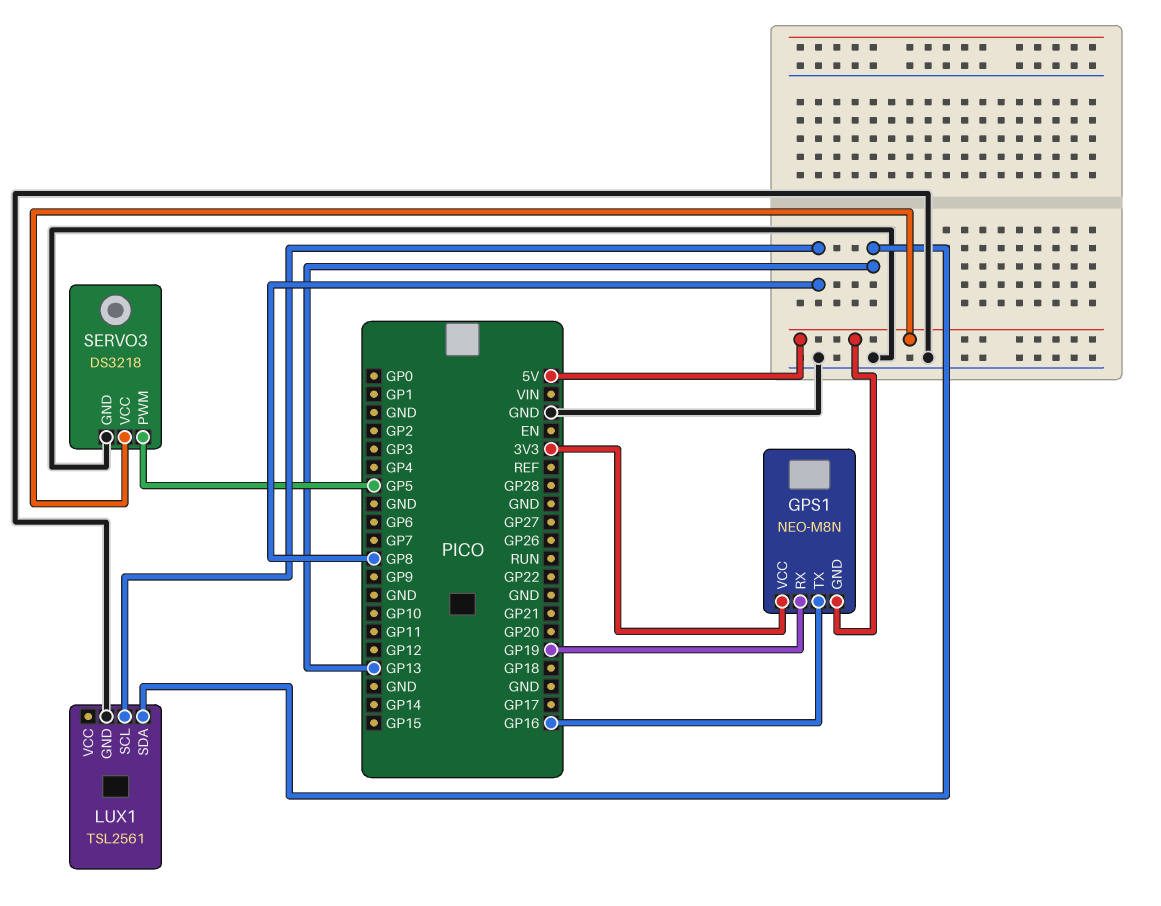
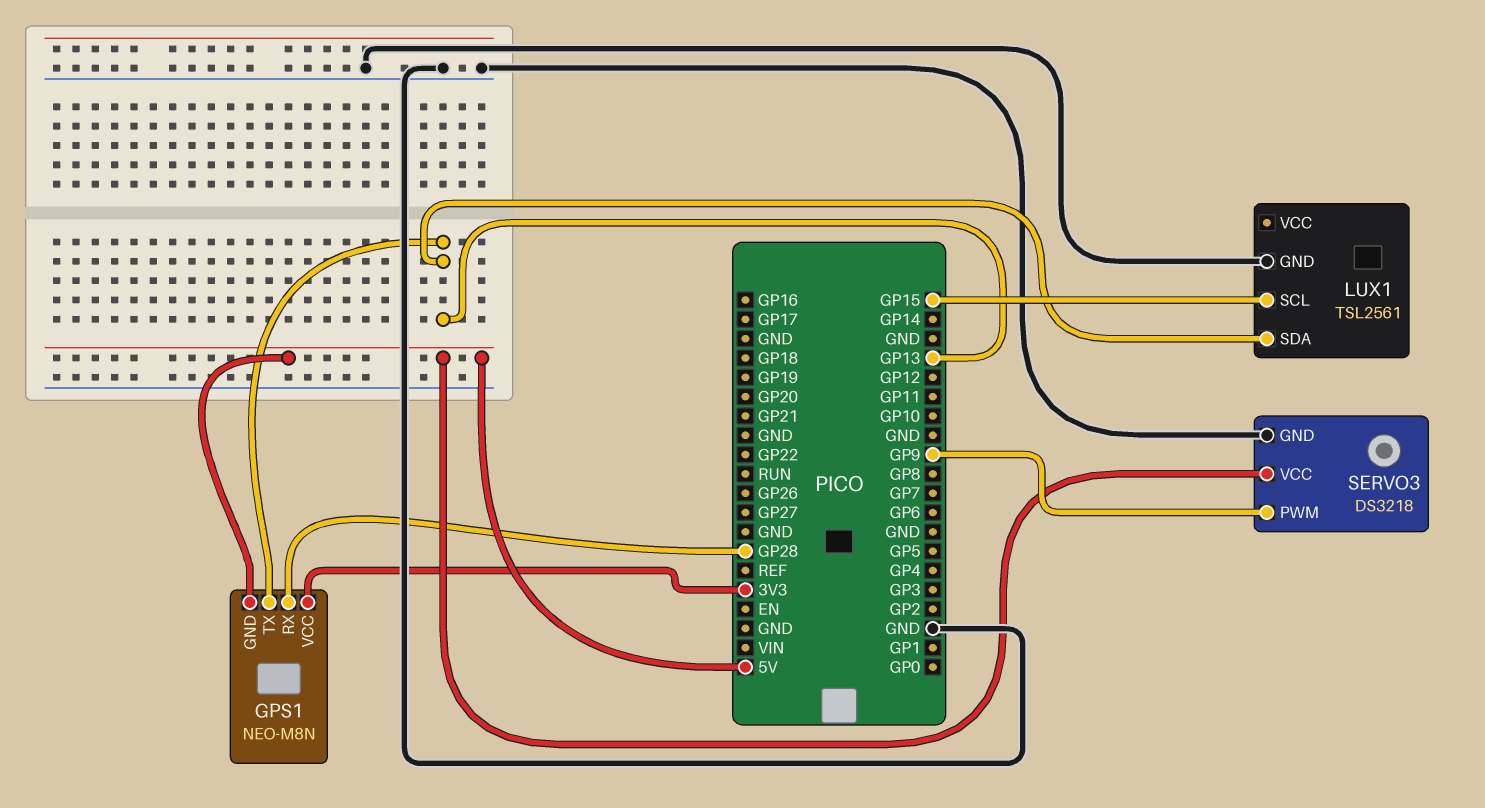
GPS1 pin RX: GP19 -> GP28
GPS1 pin TX: GP16 -> GP13
LUX1 pin SCL: GP8 -> GP15
SERVO3 pin PWM: GP5 -> GP9

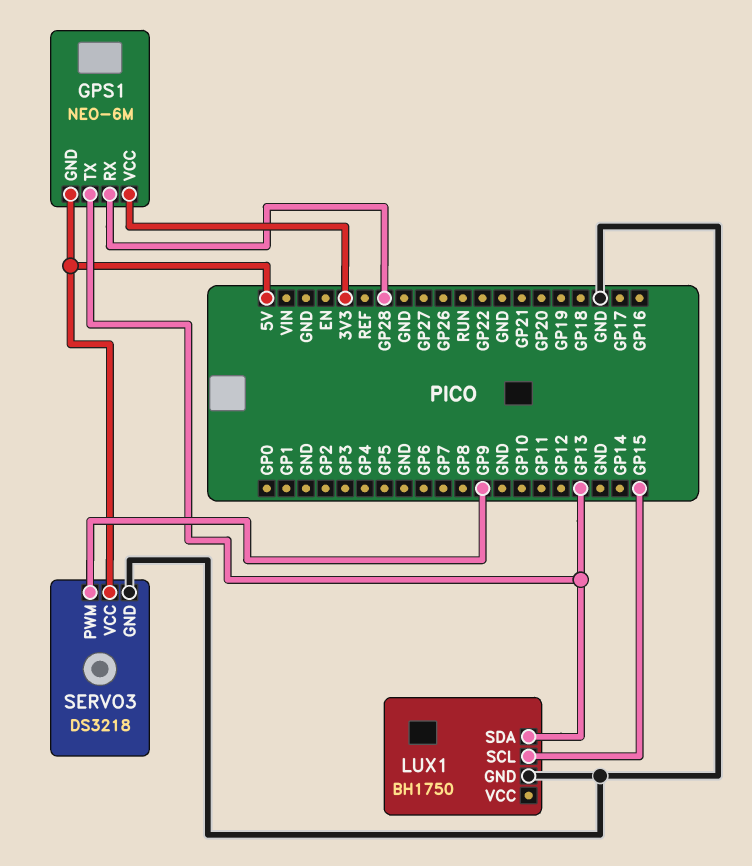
GPS1: NEO-M8N -> NEO-6M
LUX1: TSL2561 -> BH1750

